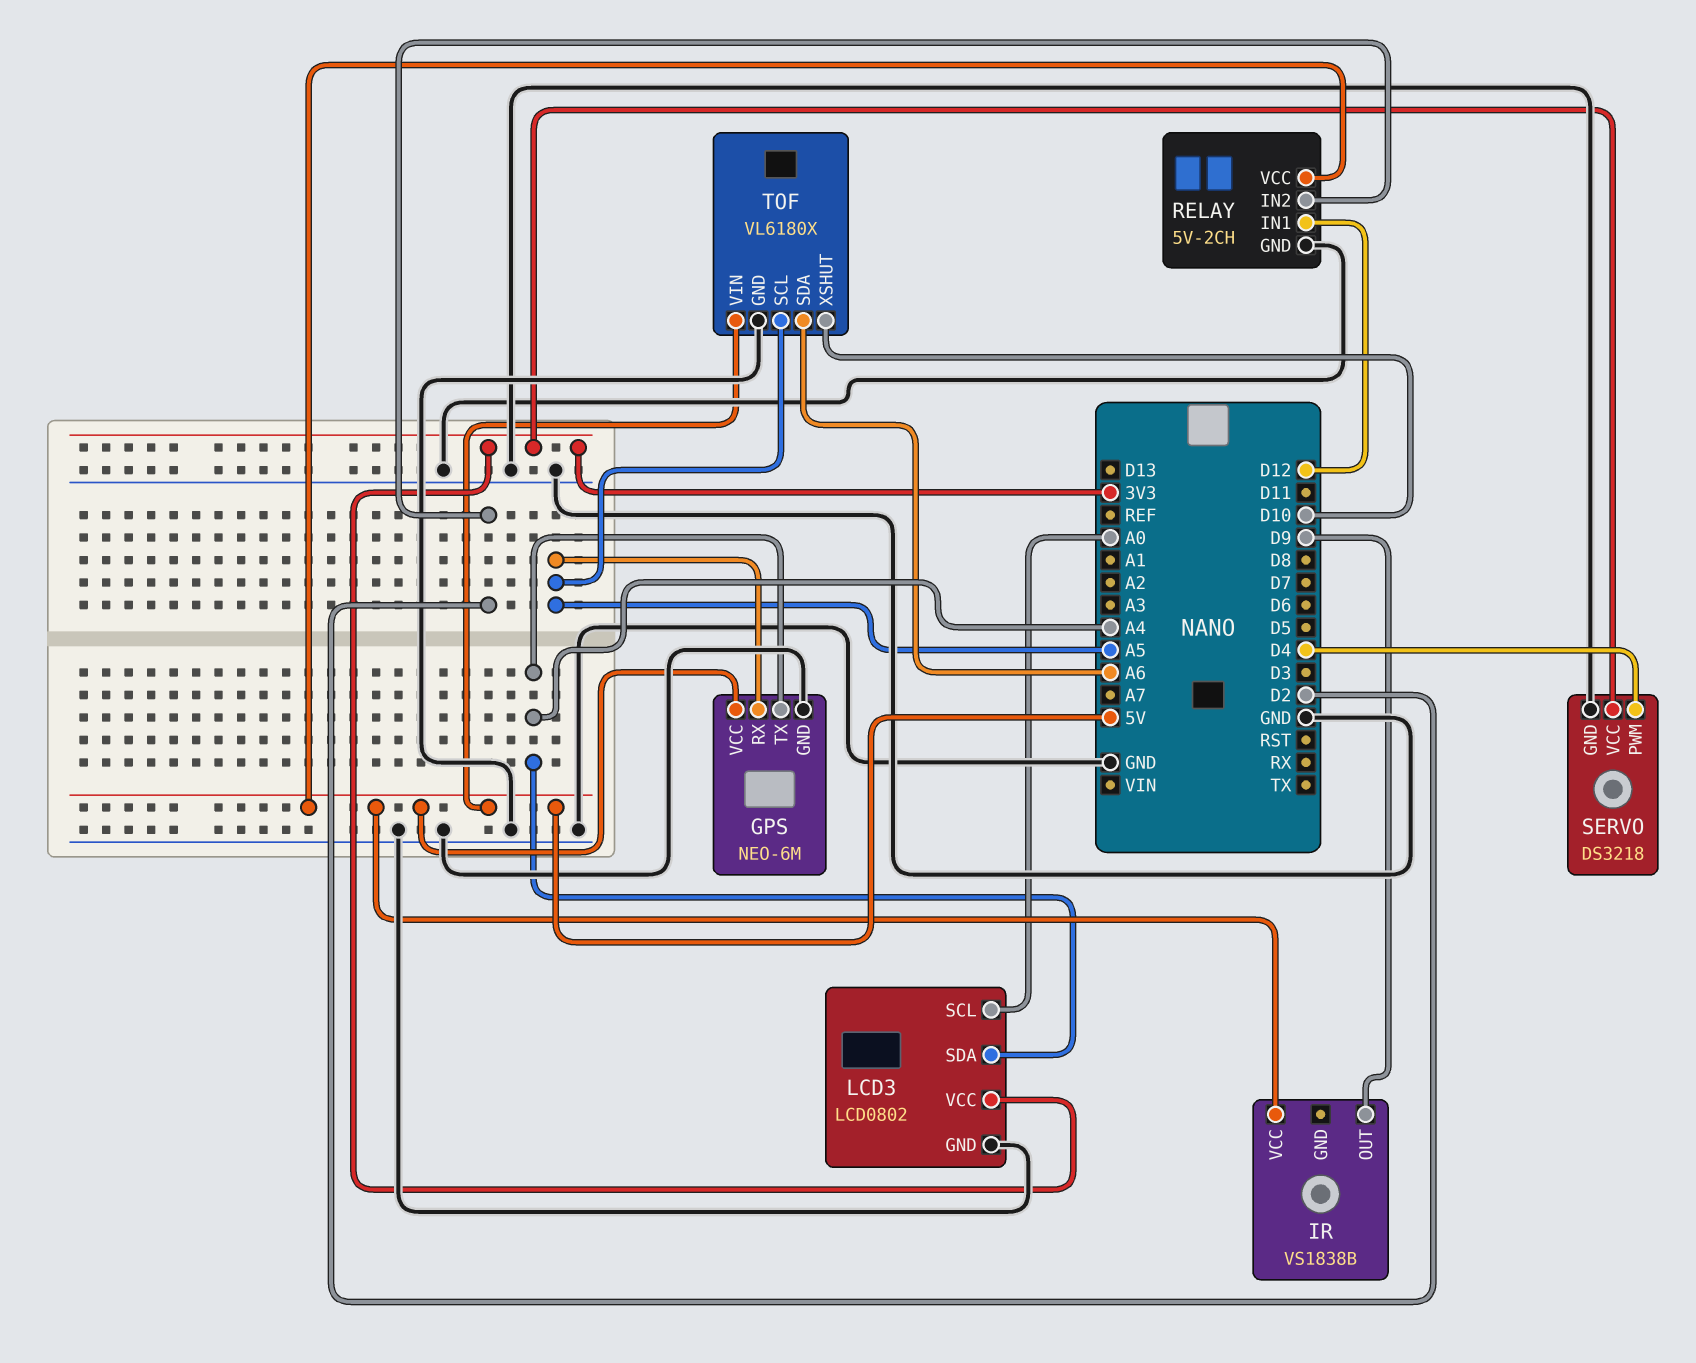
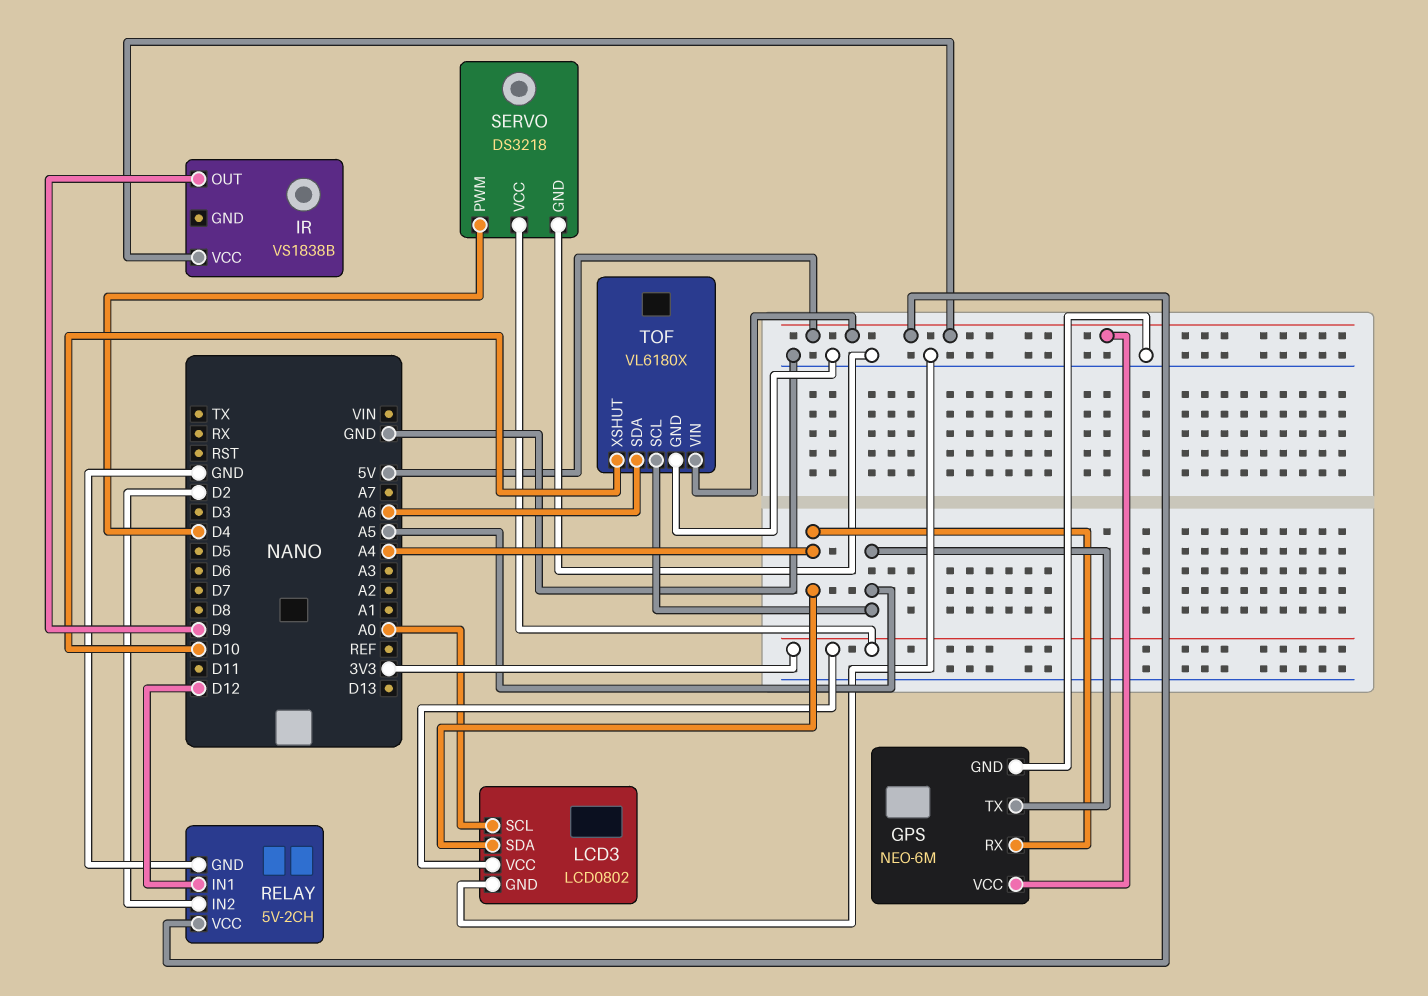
GPS pin RX: A5 -> A4
GPS pin TX: A4 -> A5

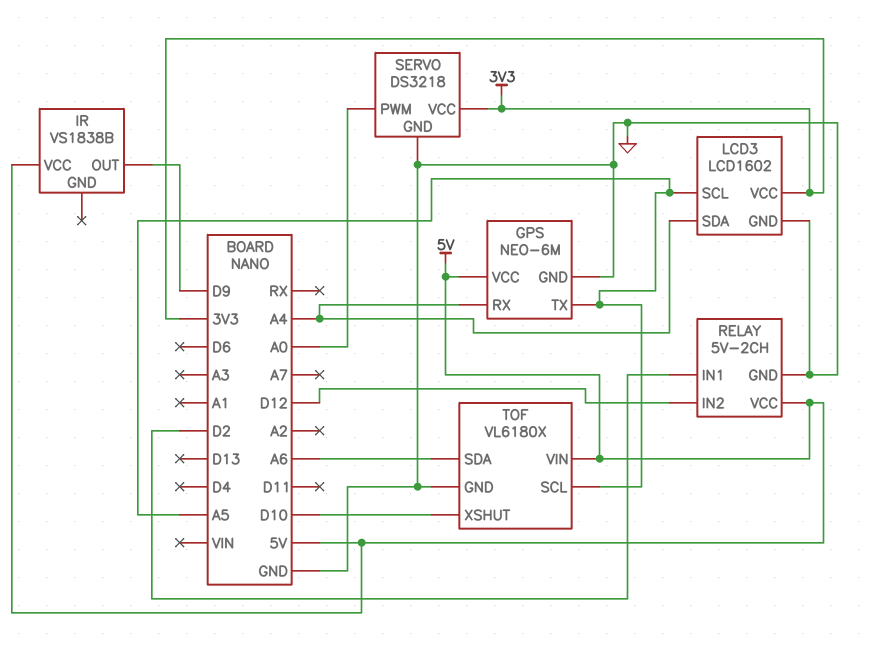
LCD3: LCD0802 -> LCD1602
LCD3 pin SCL: A0 -> A5
RELAY pin IN1: D12 -> D2
RELAY pin IN2: D2 -> D12
SERVO pin PWM: D4 -> A0

